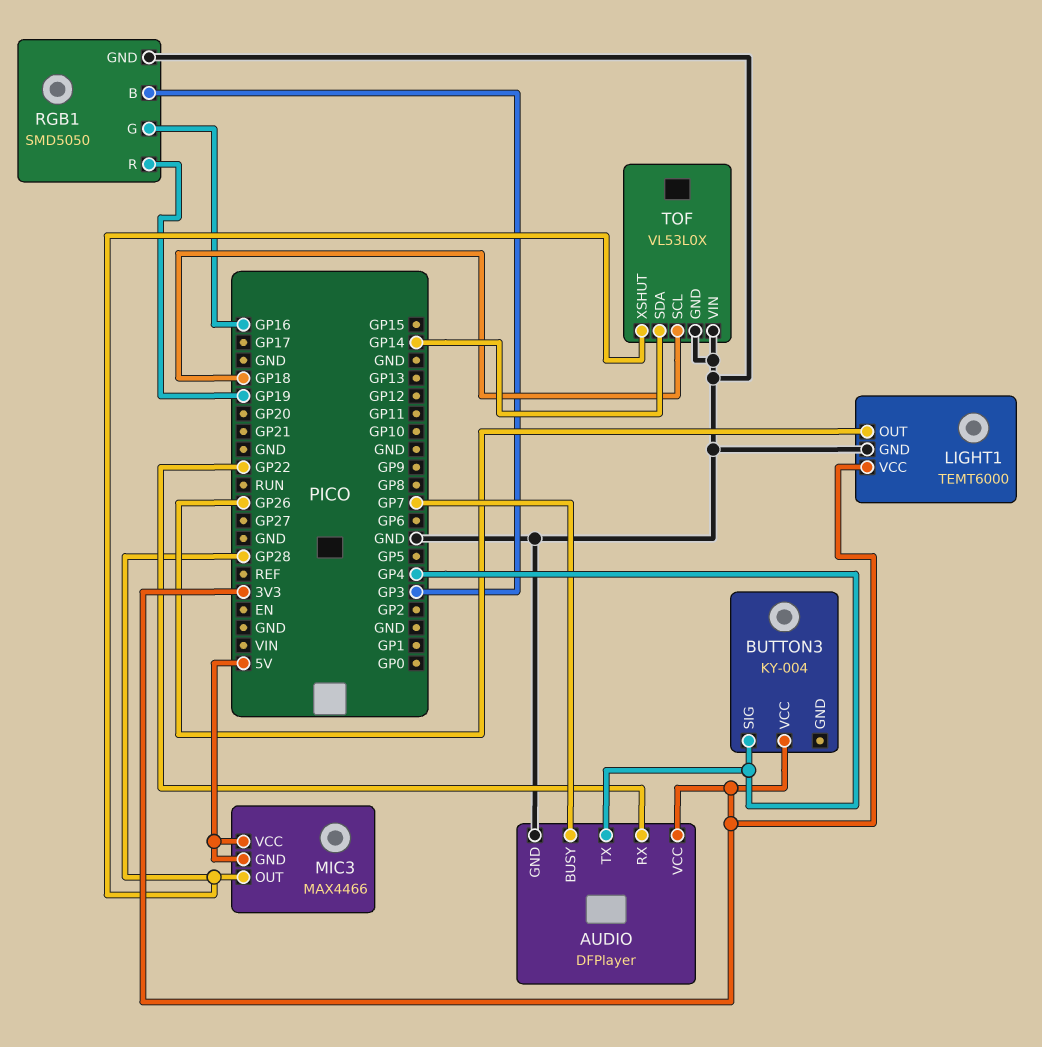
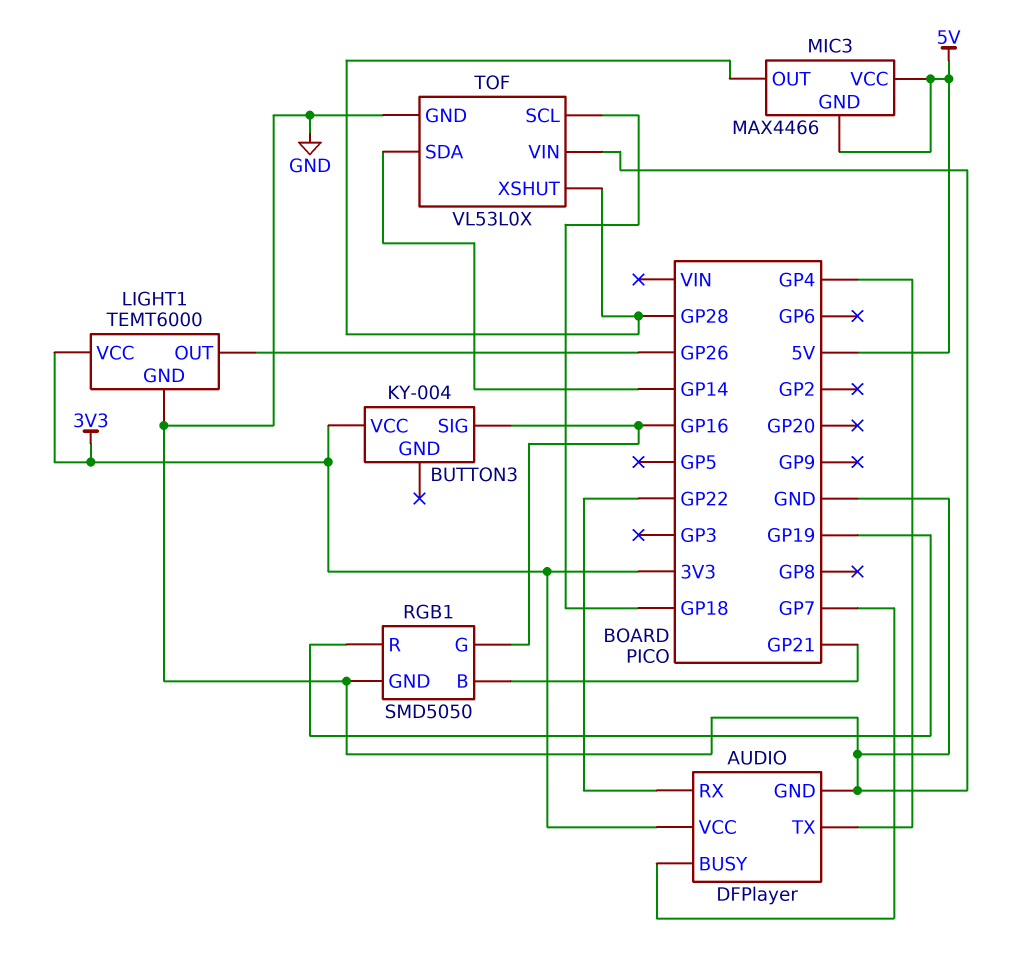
BUTTON3 pin SIG: GP4 -> GP16
RGB1 pin B: GP3 -> GP21

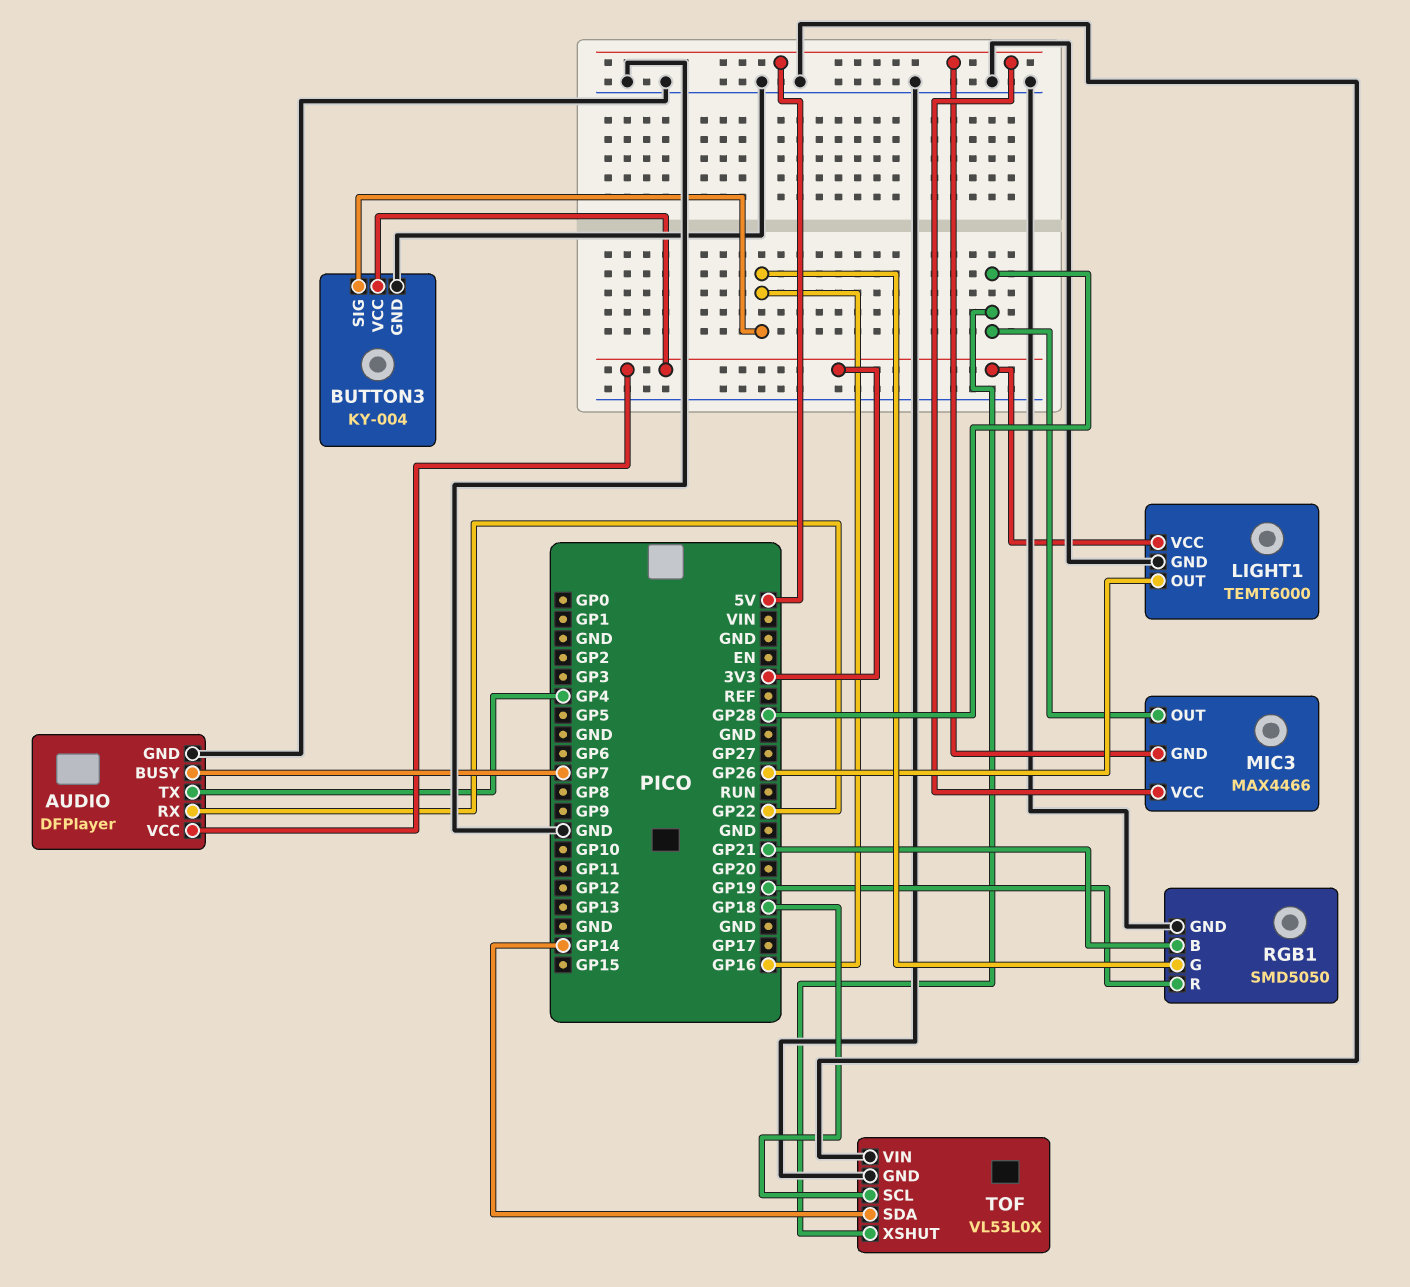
BUTTON3 pin GND: none -> GND

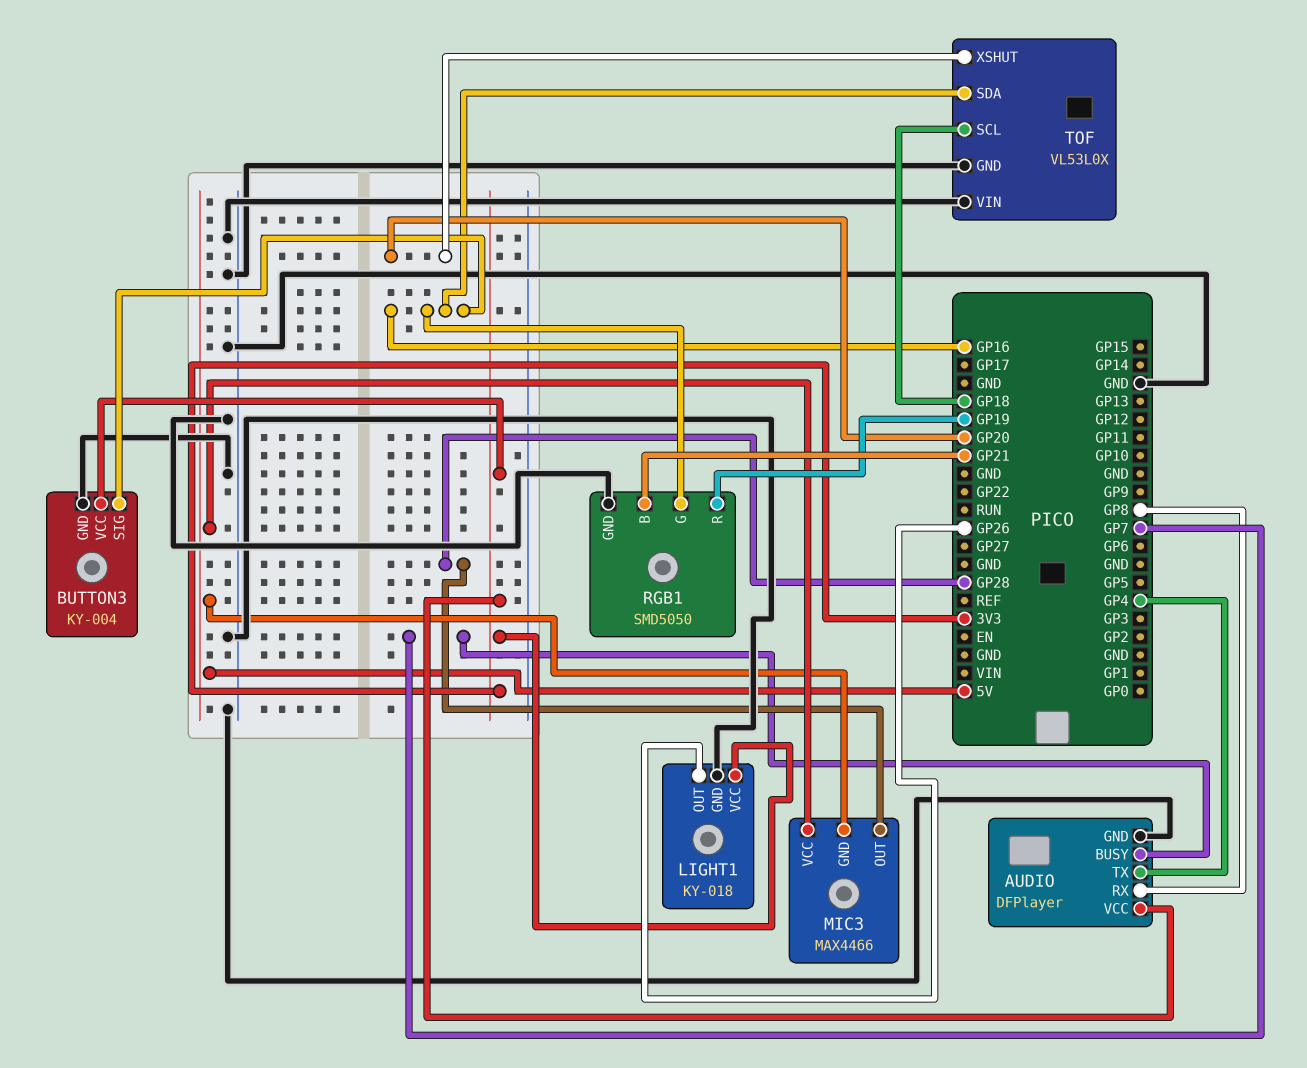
AUDIO pin RX: GP22 -> GP8
LIGHT1: TEMT6000 -> KY-018
TOF pin SDA: GP14 -> GP16
TOF pin XSHUT: GP28 -> GP20

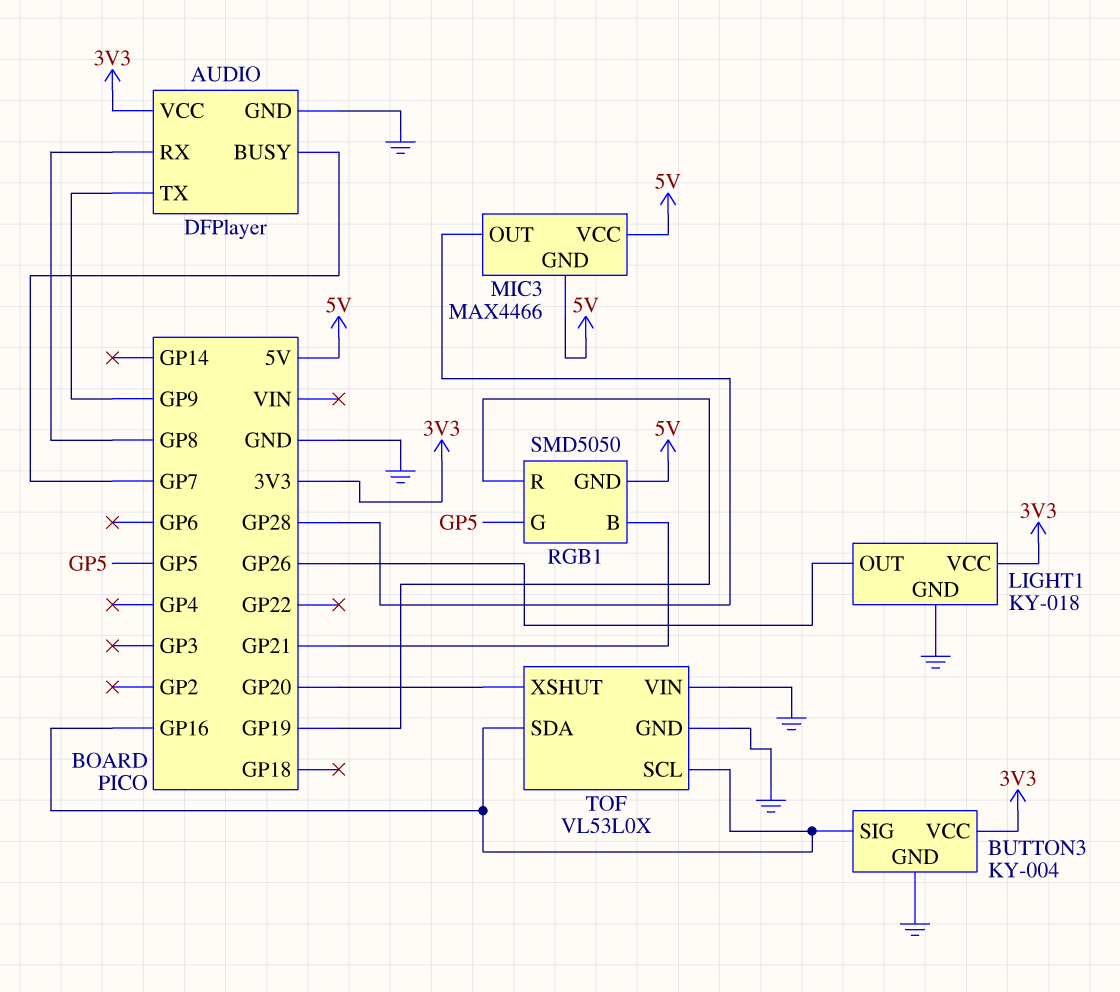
AUDIO pin TX: GP4 -> GP9
RGB1 pin G: GP16 -> GP5
RGB1 pin GND: GND -> 5V
TOF pin SCL: GP18 -> GP16

